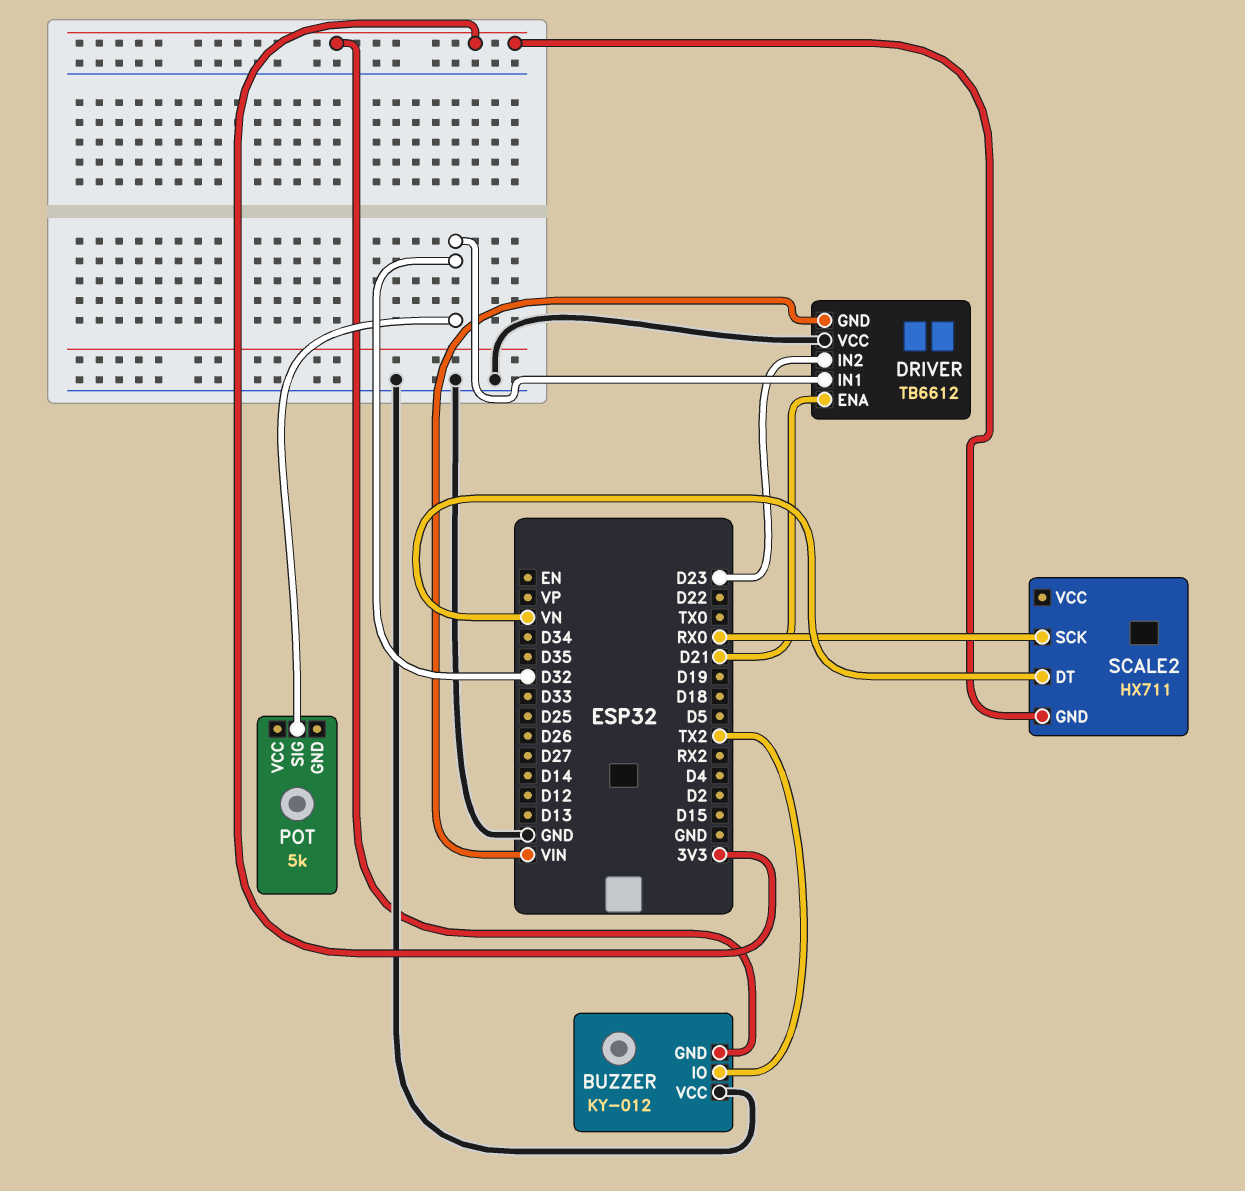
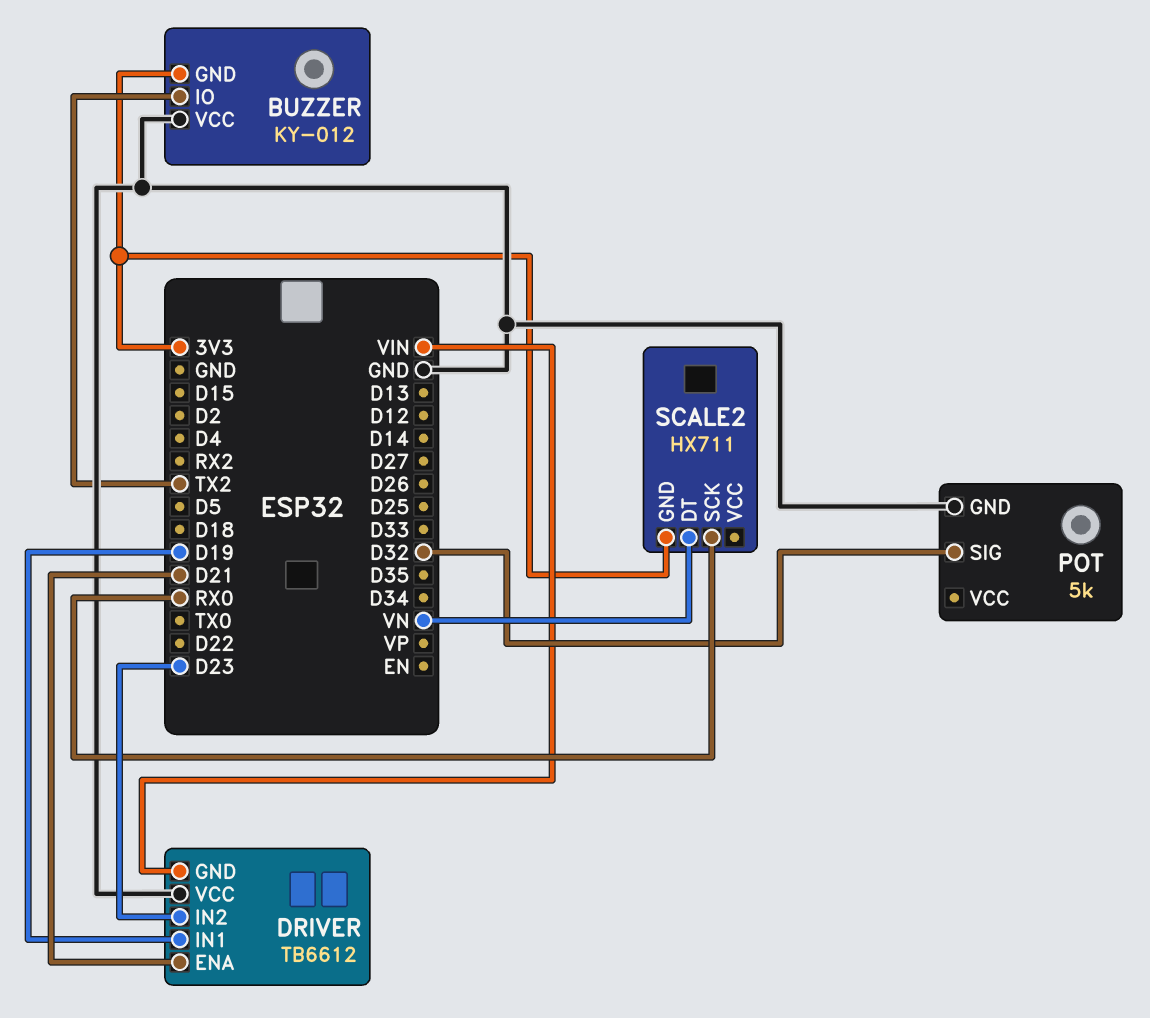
DRIVER pin IN1: D32 -> D19
POT pin GND: none -> GND

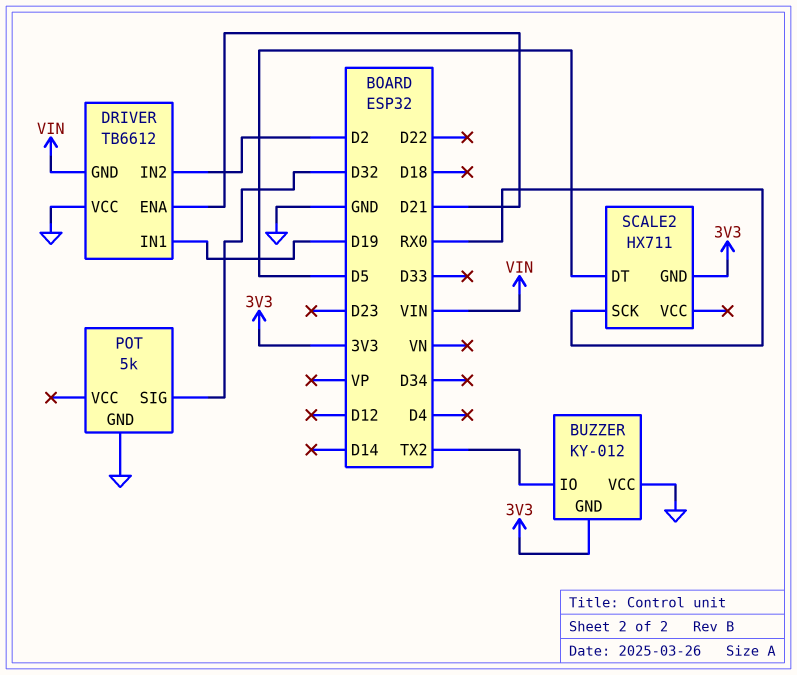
DRIVER pin IN2: D23 -> D2
SCALE2 pin DT: VN -> D5

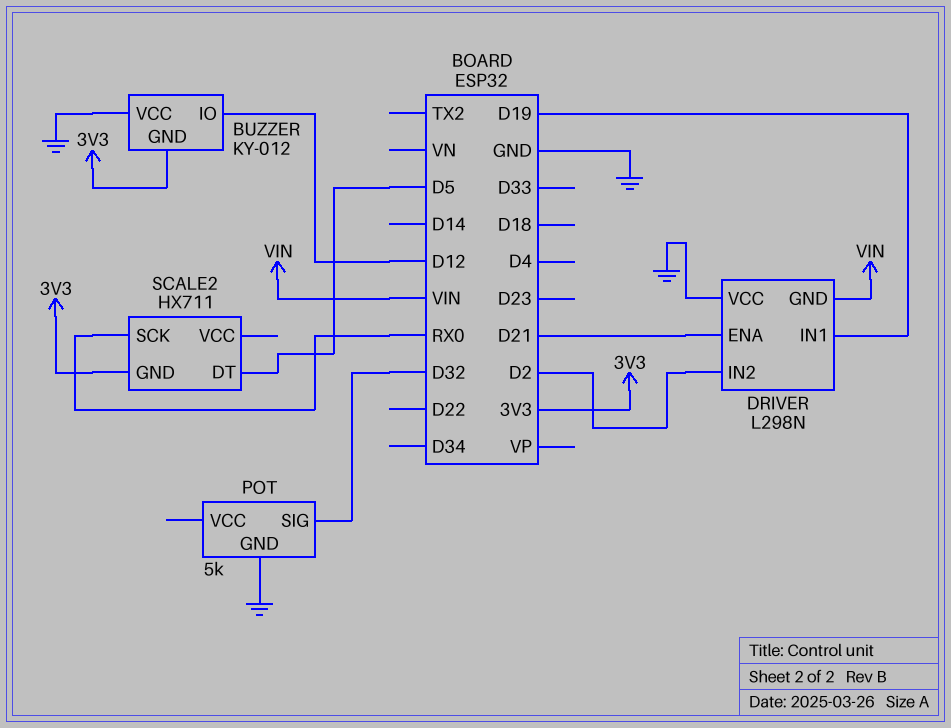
BUZZER pin IO: TX2 -> D12
DRIVER: TB6612 -> L298N

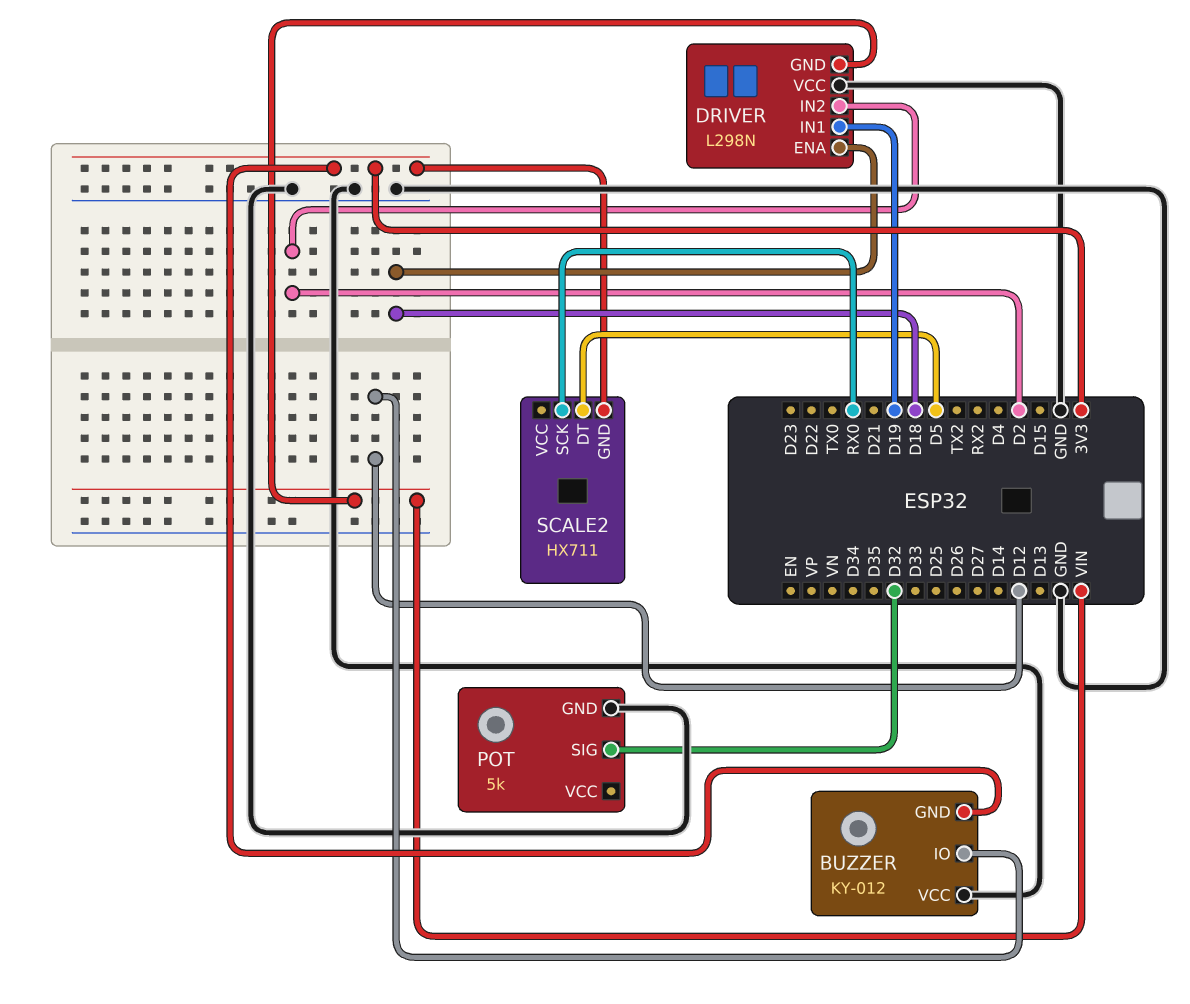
DRIVER pin ENA: D21 -> D18

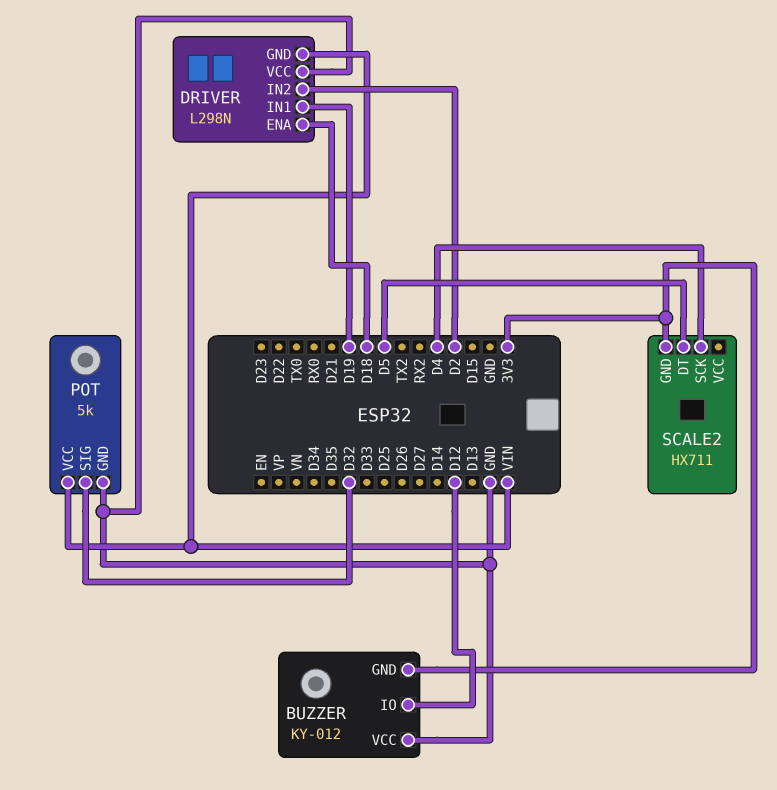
POT pin VCC: none -> VIN
SCALE2 pin SCK: RX0 -> D4

